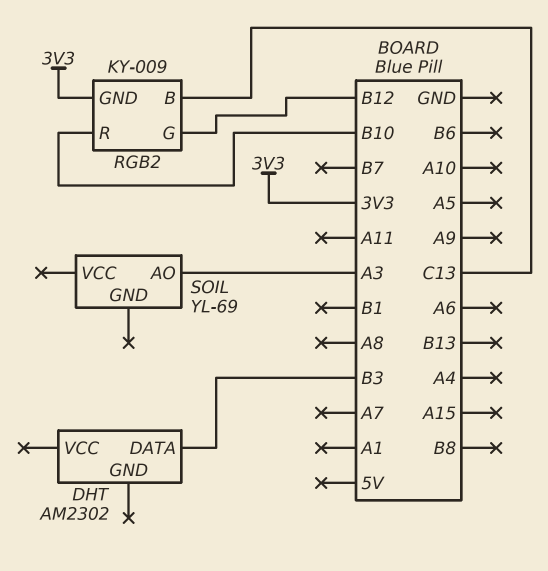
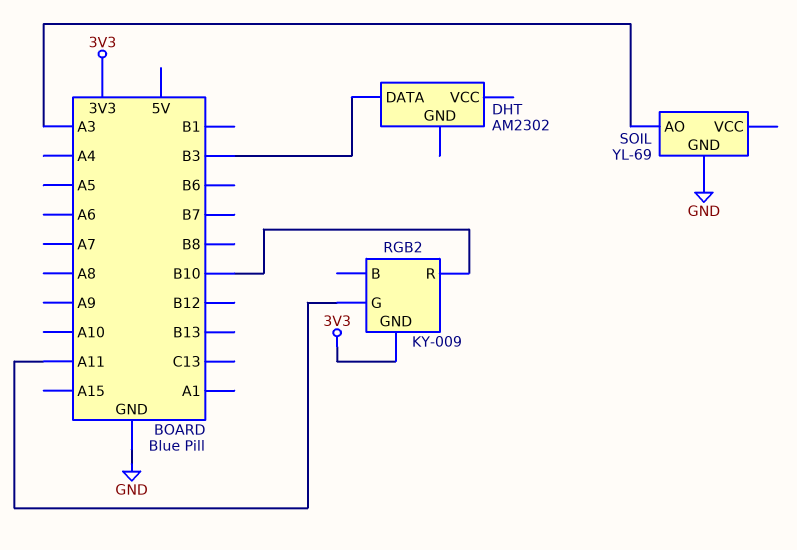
RGB2 pin B: C13 -> none
RGB2 pin G: B12 -> A11
SOIL pin GND: none -> GND

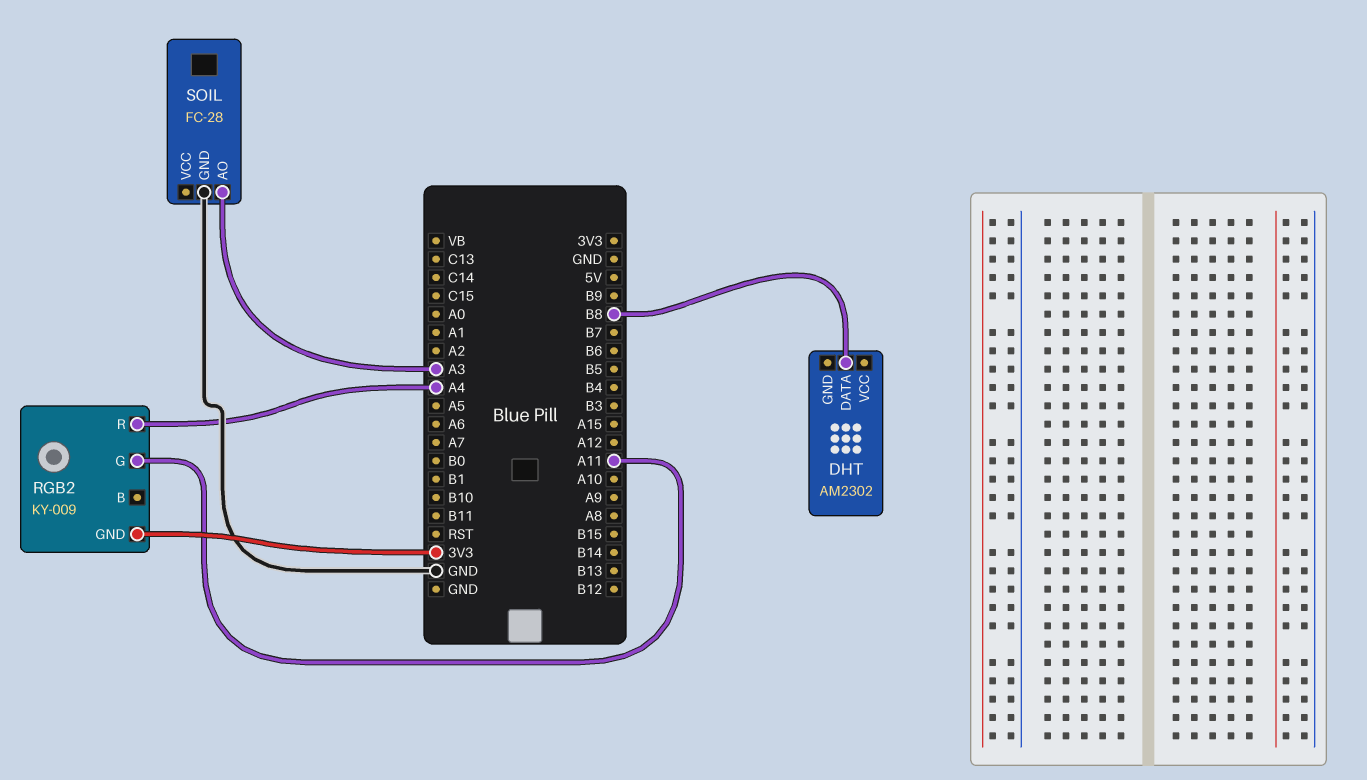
DHT pin DATA: B3 -> B8
RGB2 pin R: B10 -> A4
SOIL: YL-69 -> FC-28

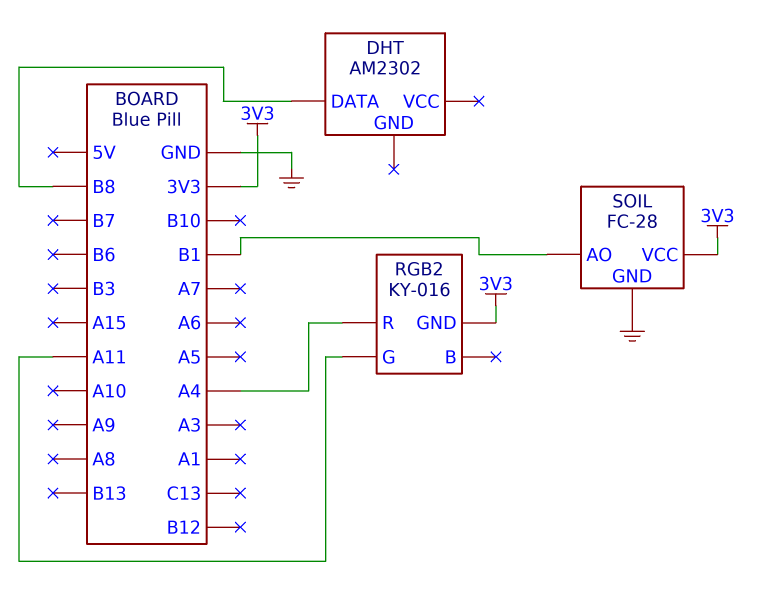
RGB2: KY-009 -> KY-016
SOIL pin AO: A3 -> B1
SOIL pin VCC: none -> 3V3

